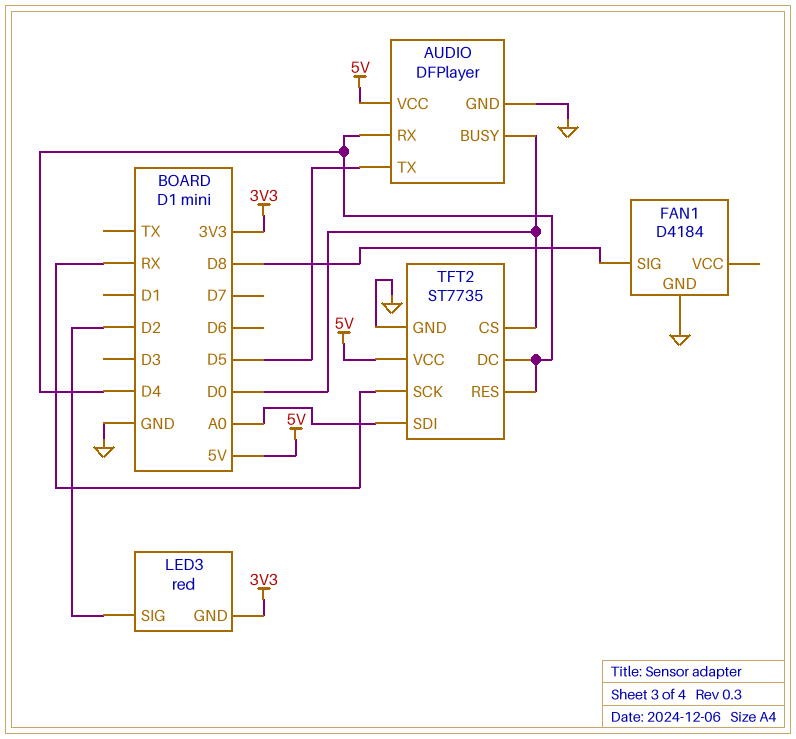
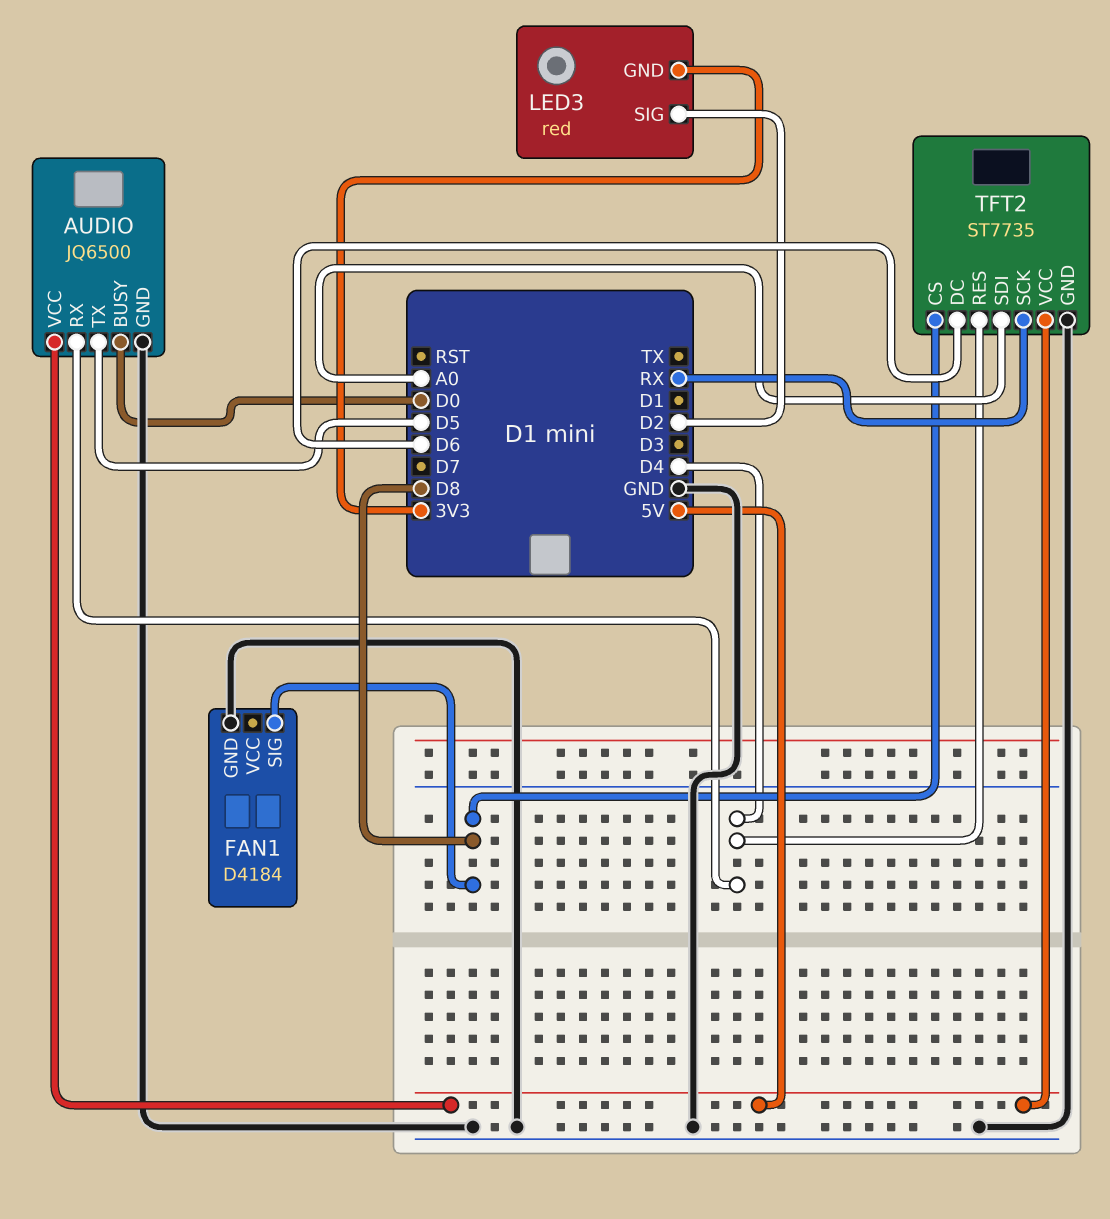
AUDIO: DFPlayer -> JQ6500
TFT2 pin CS: D0 -> D8
TFT2 pin DC: D4 -> D6

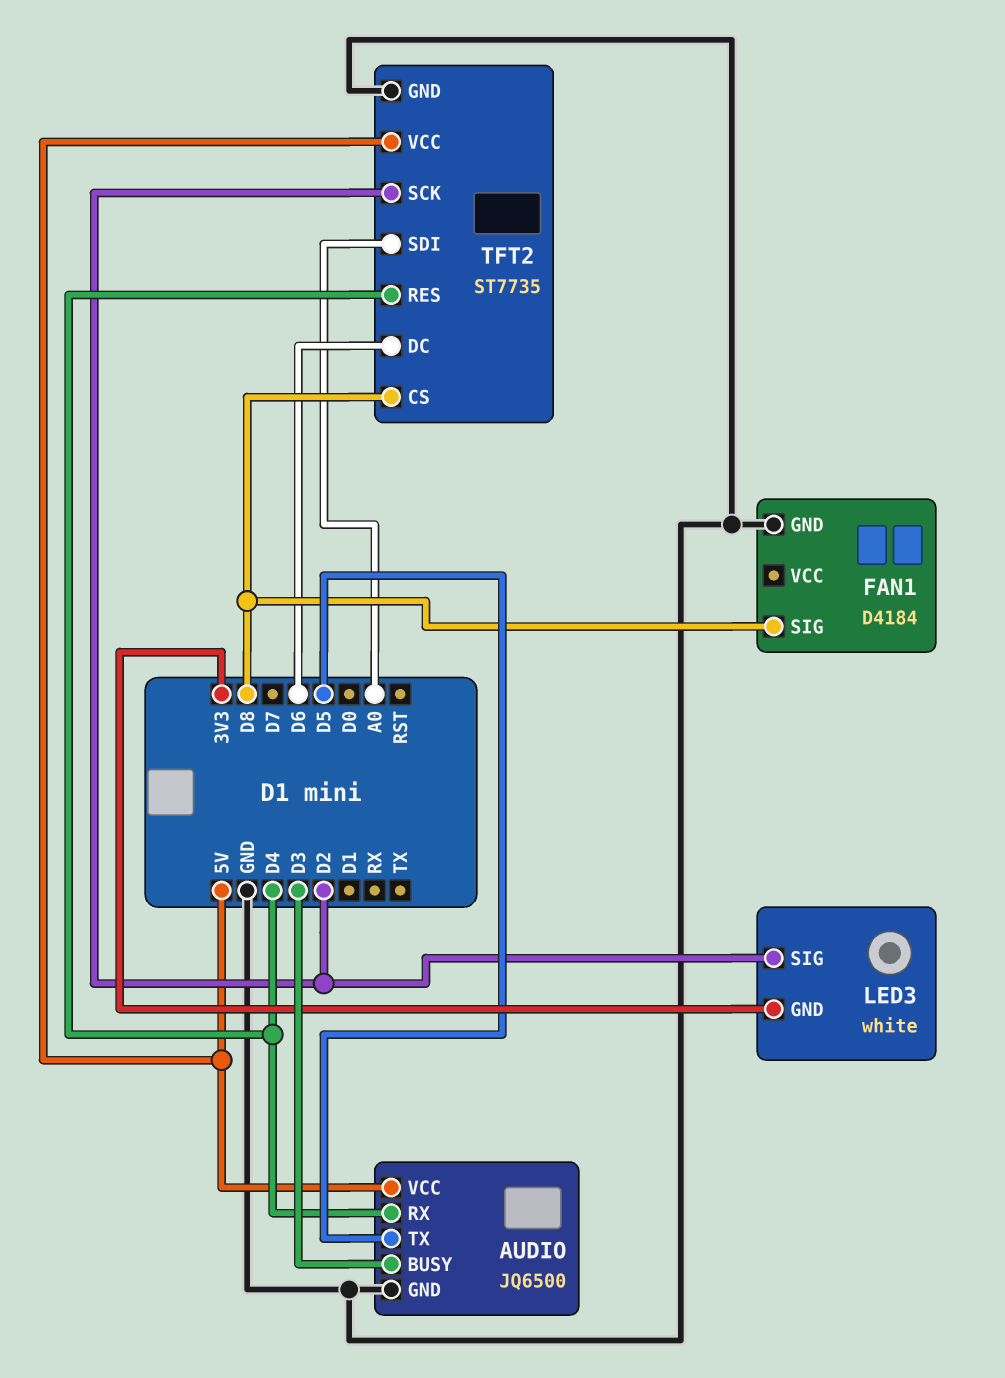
AUDIO pin BUSY: D0 -> D3
LED3: red -> white
TFT2 pin SCK: RX -> D2

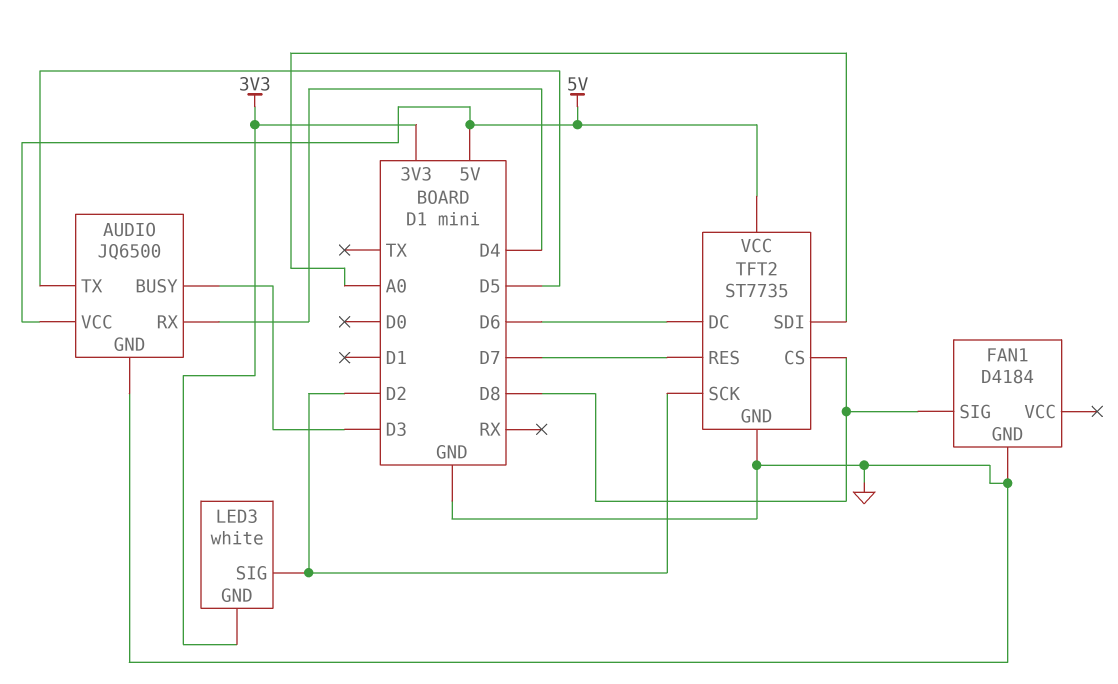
TFT2 pin RES: D4 -> D7

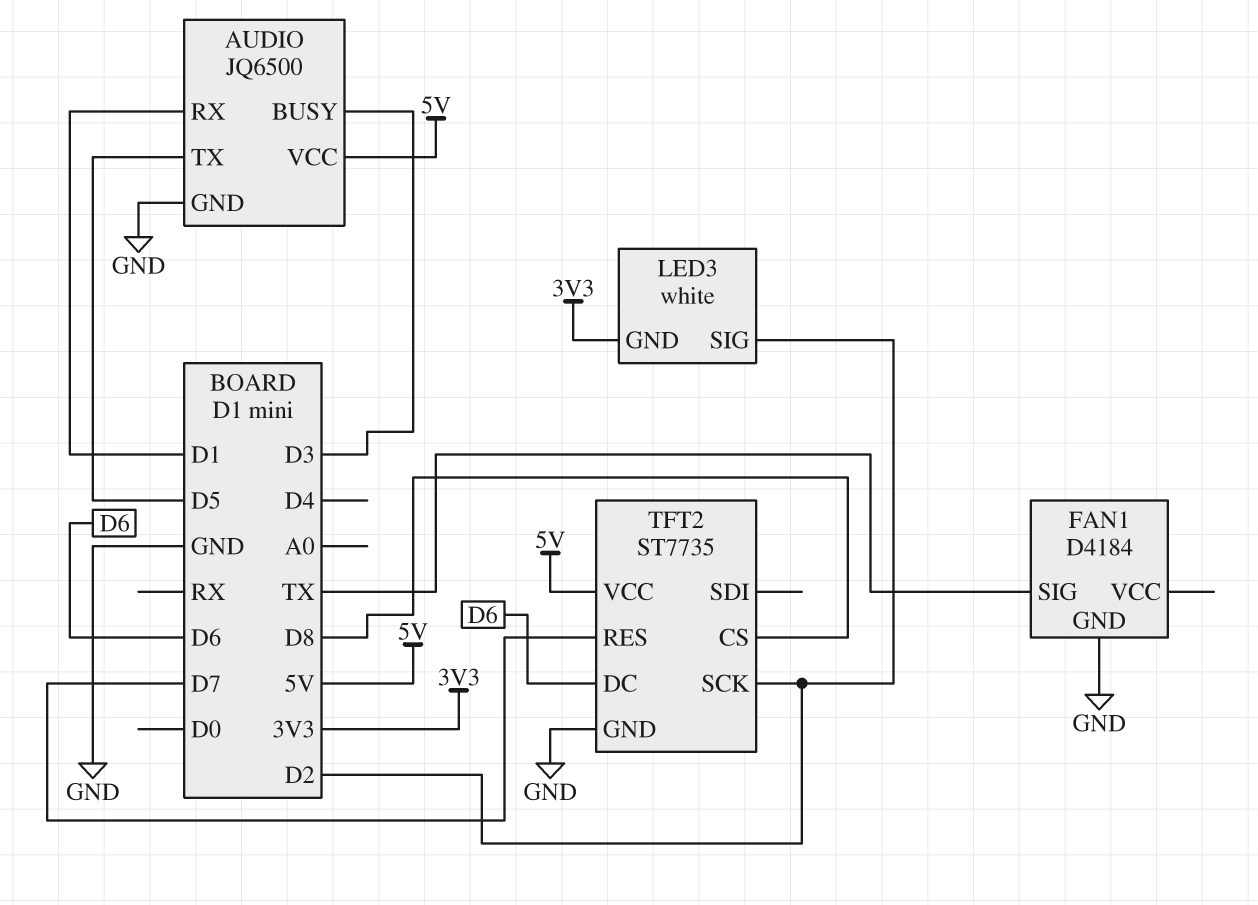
AUDIO pin RX: D4 -> D1
FAN1 pin SIG: D8 -> TX
TFT2 pin SDI: A0 -> none

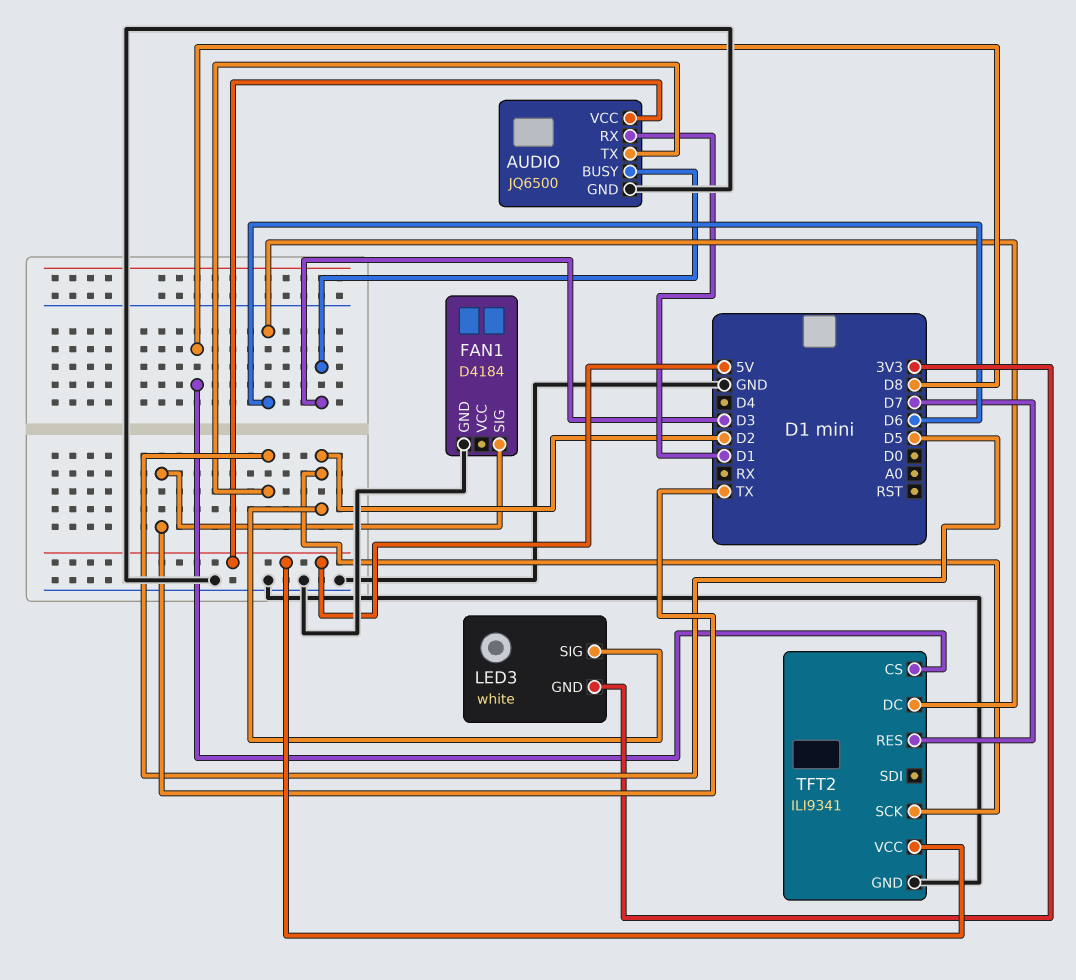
TFT2: ST7735 -> ILI9341

